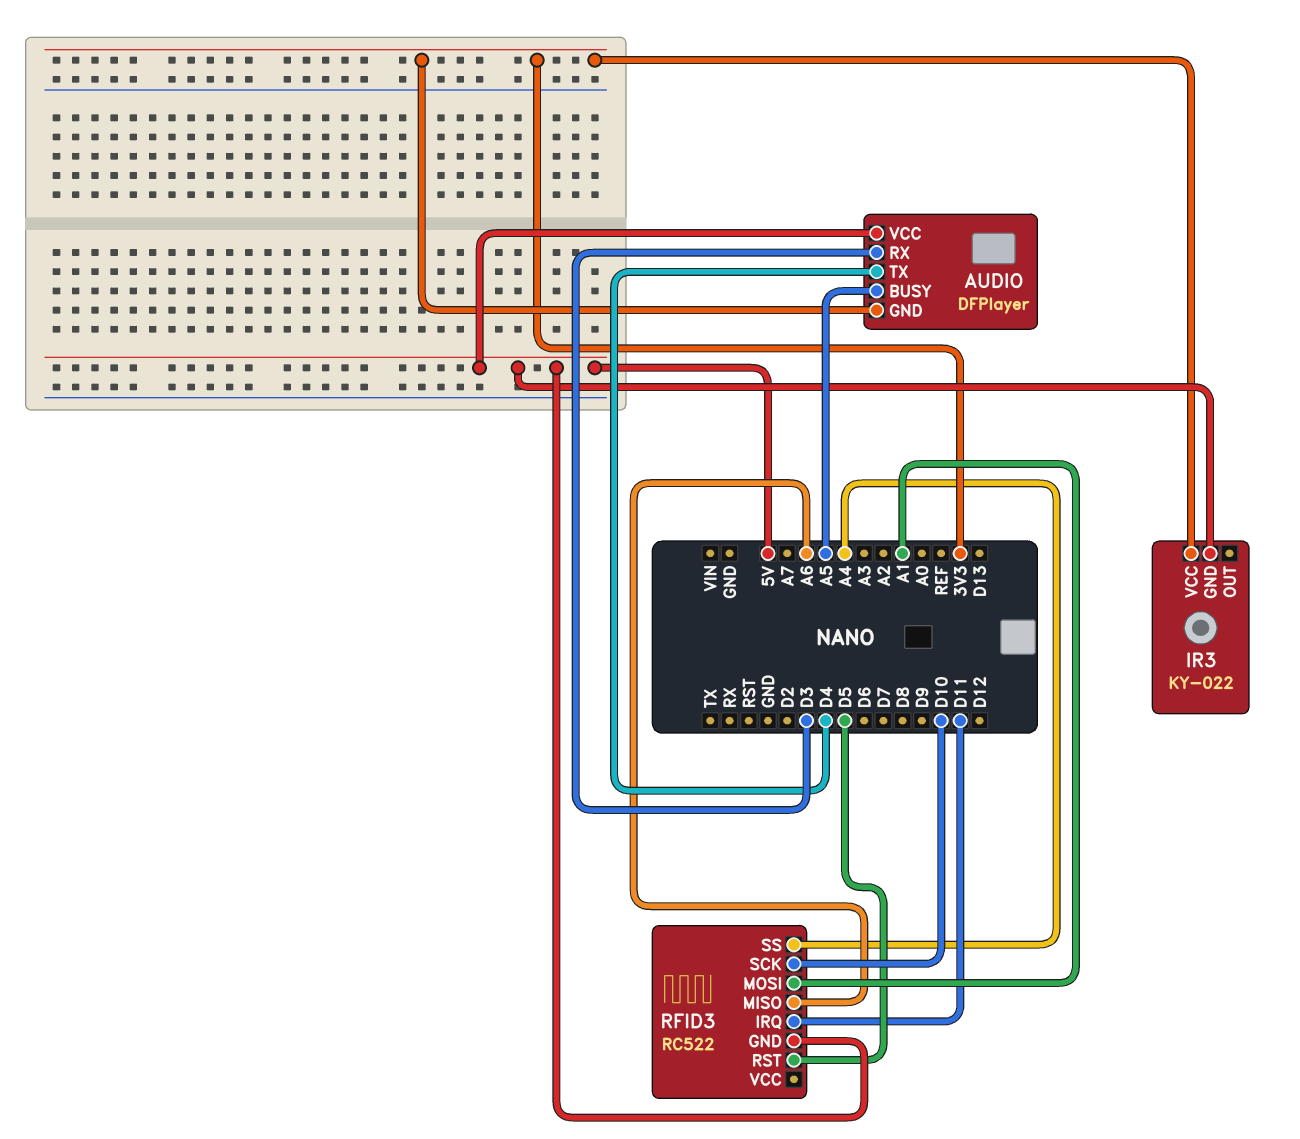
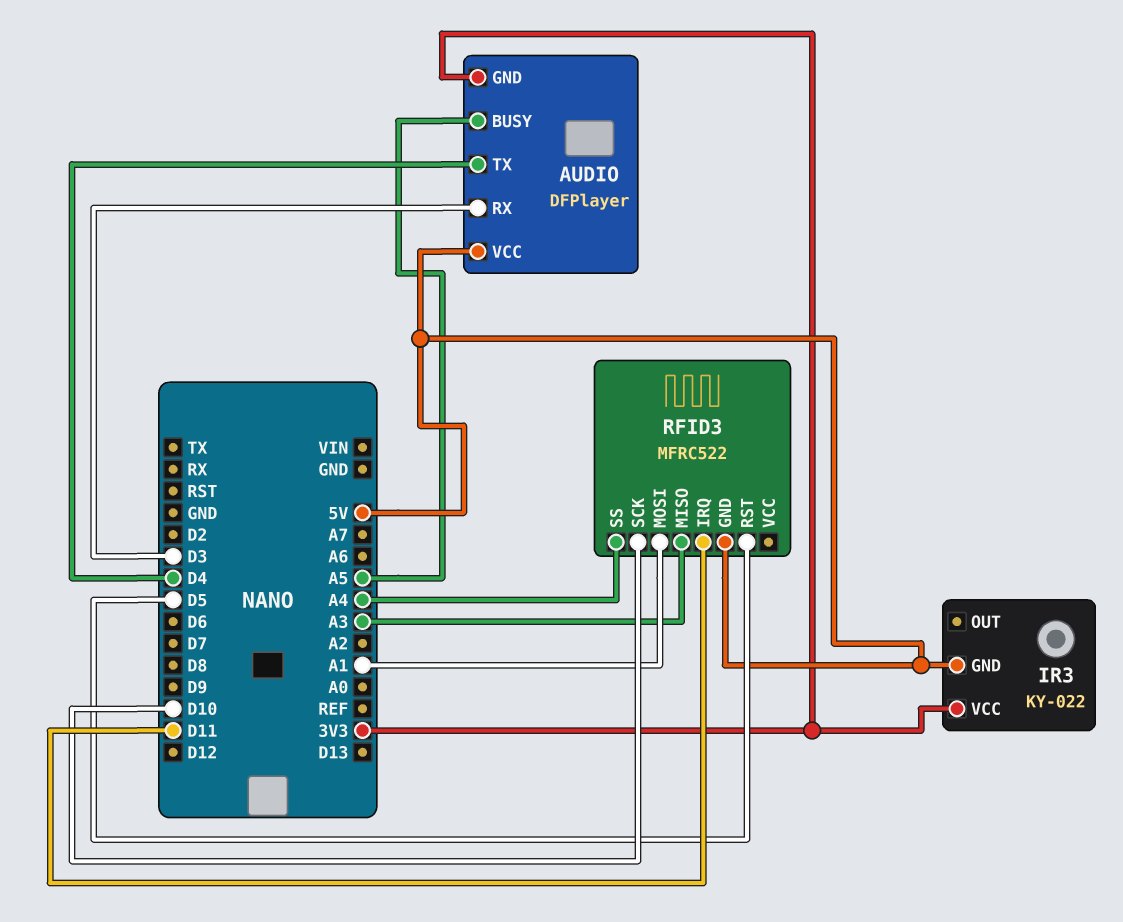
RFID3: RC522 -> MFRC522
RFID3 pin MISO: A6 -> A3

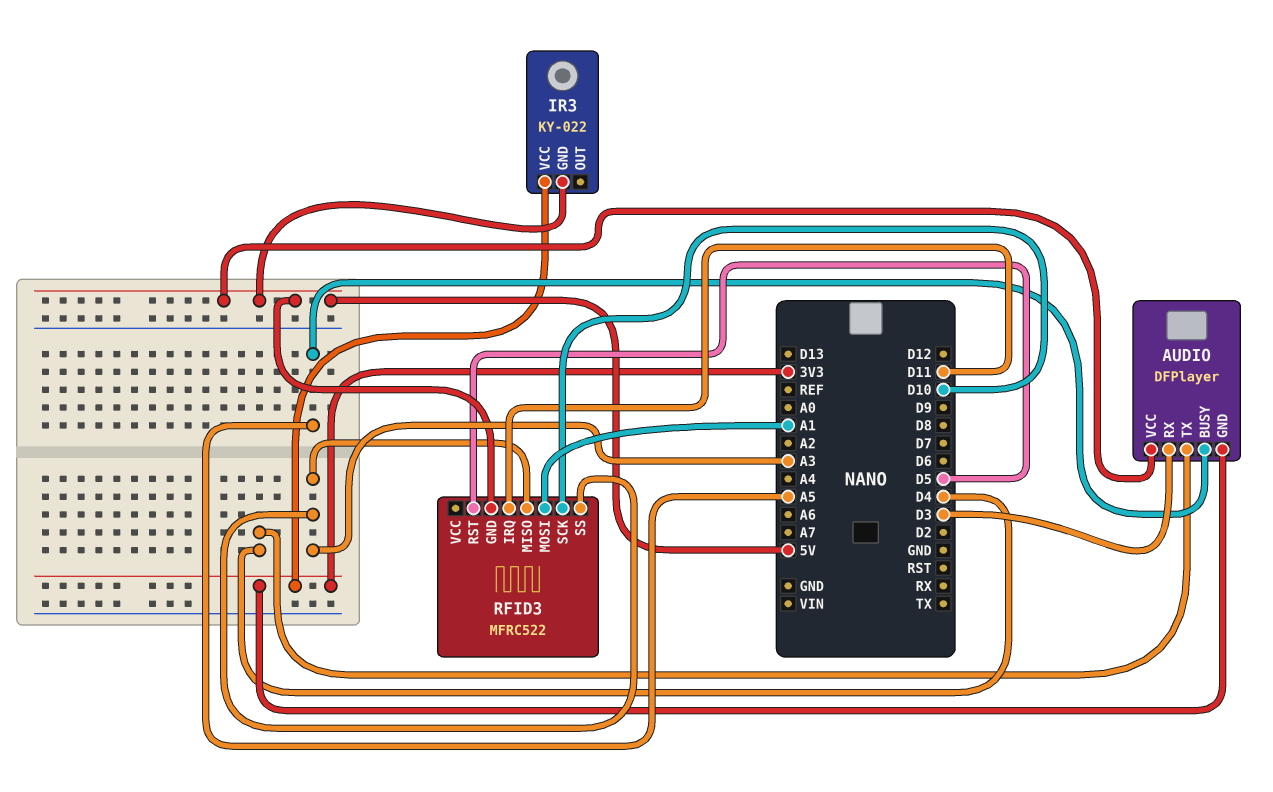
RFID3 pin SS: A4 -> A3

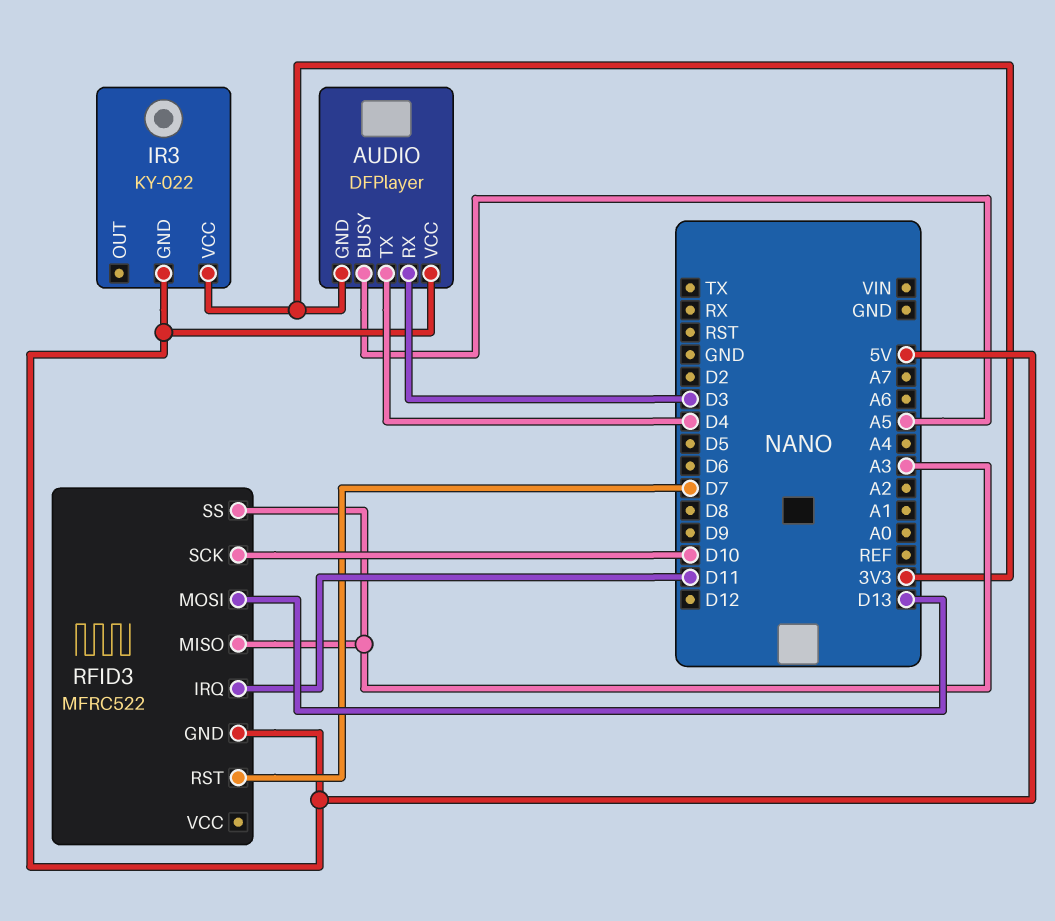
RFID3 pin MOSI: A1 -> D13
RFID3 pin RST: D5 -> D7

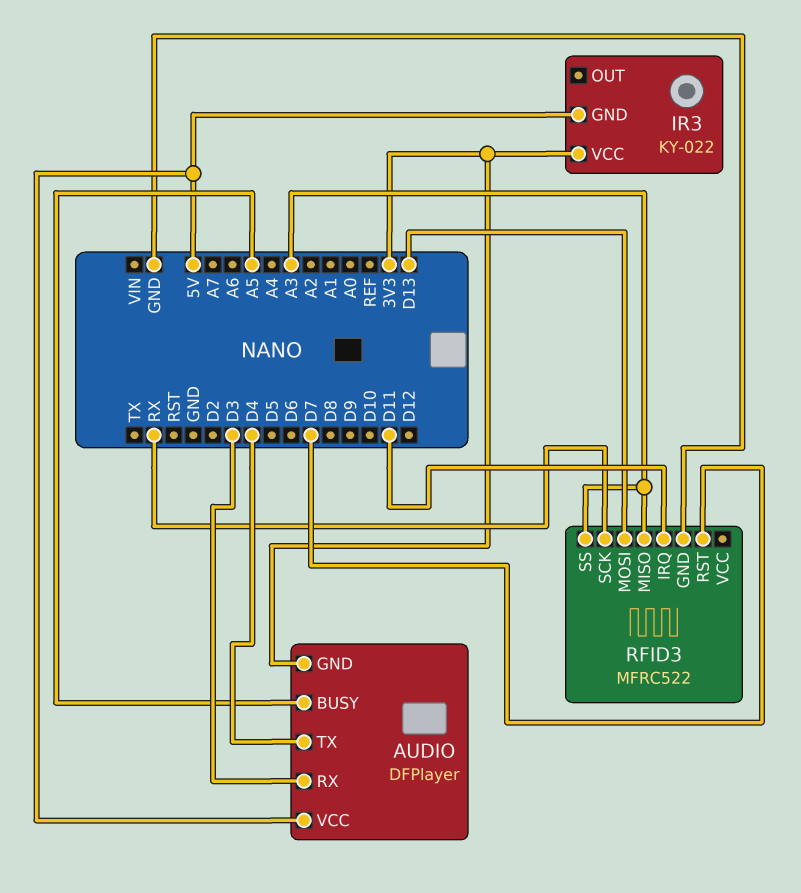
RFID3 pin GND: 5V -> GND
RFID3 pin SCK: D10 -> RX

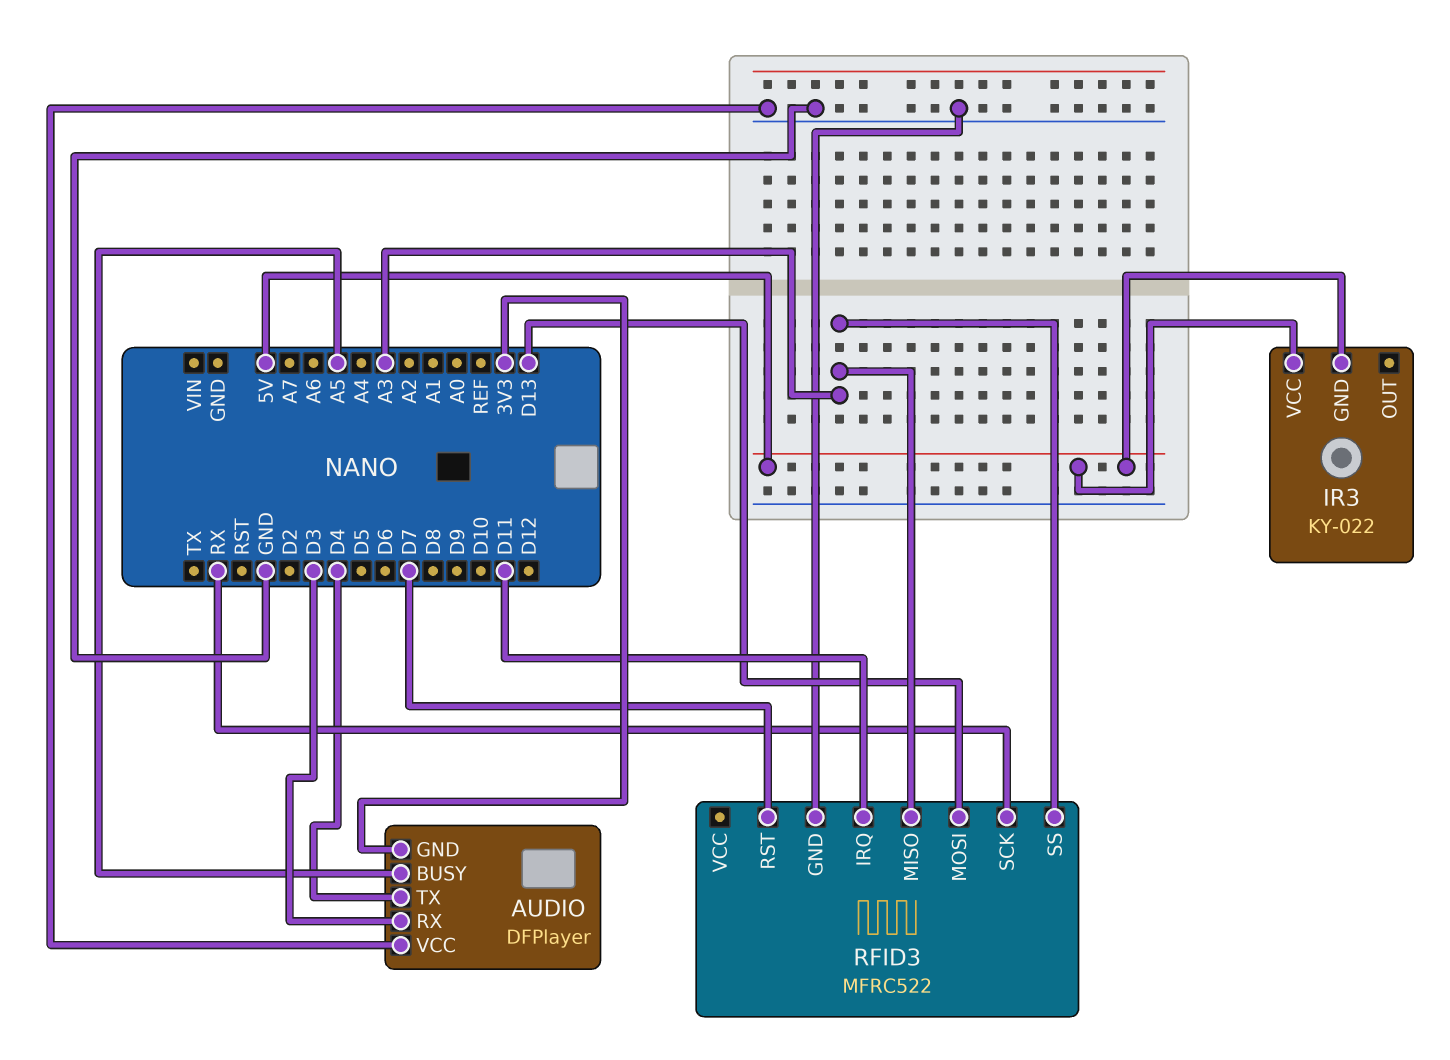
AUDIO pin VCC: 5V -> GND
IR3 pin VCC: 3V3 -> 5V

